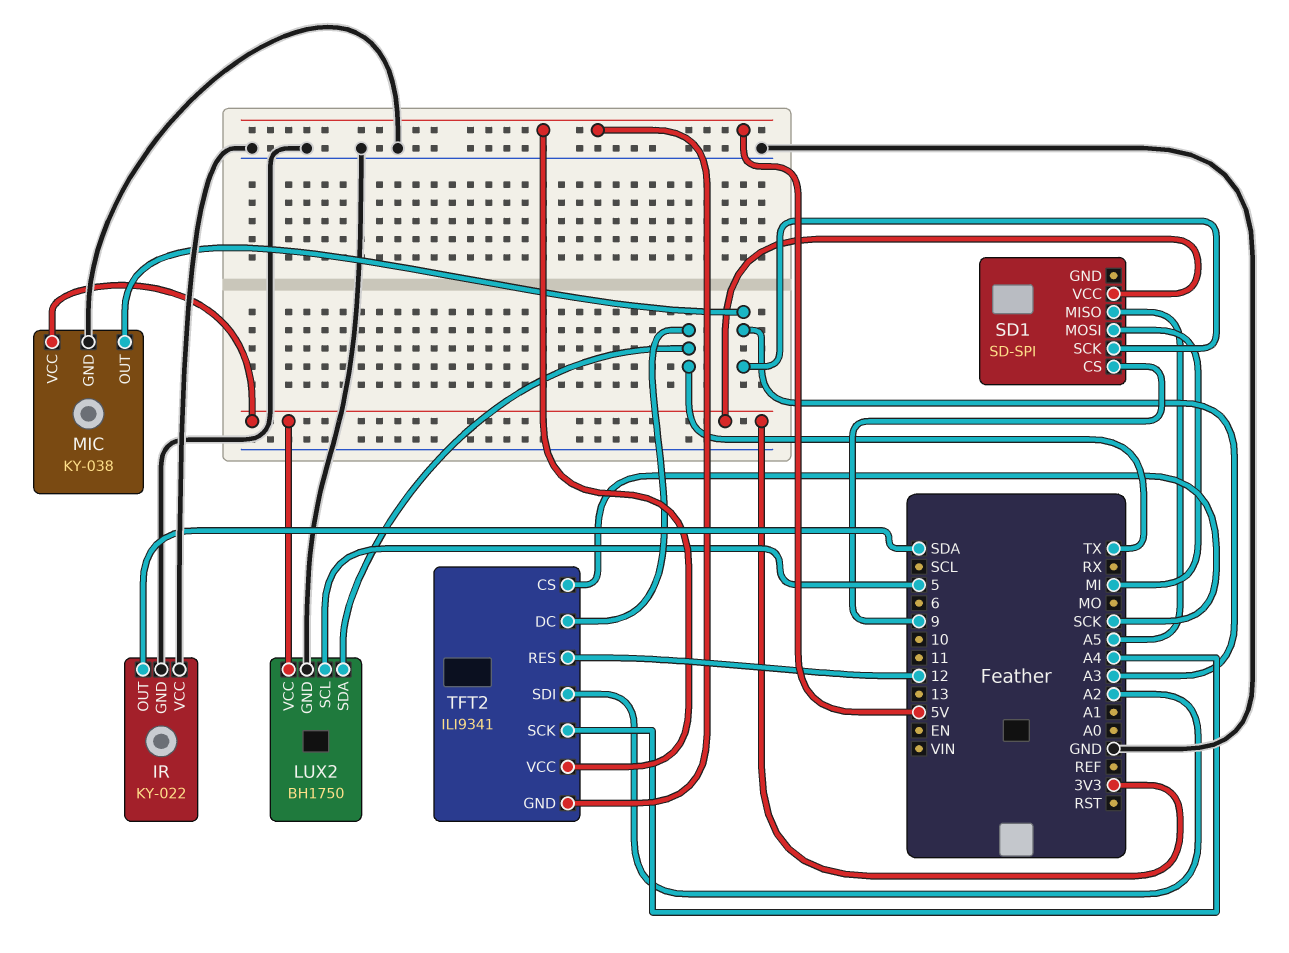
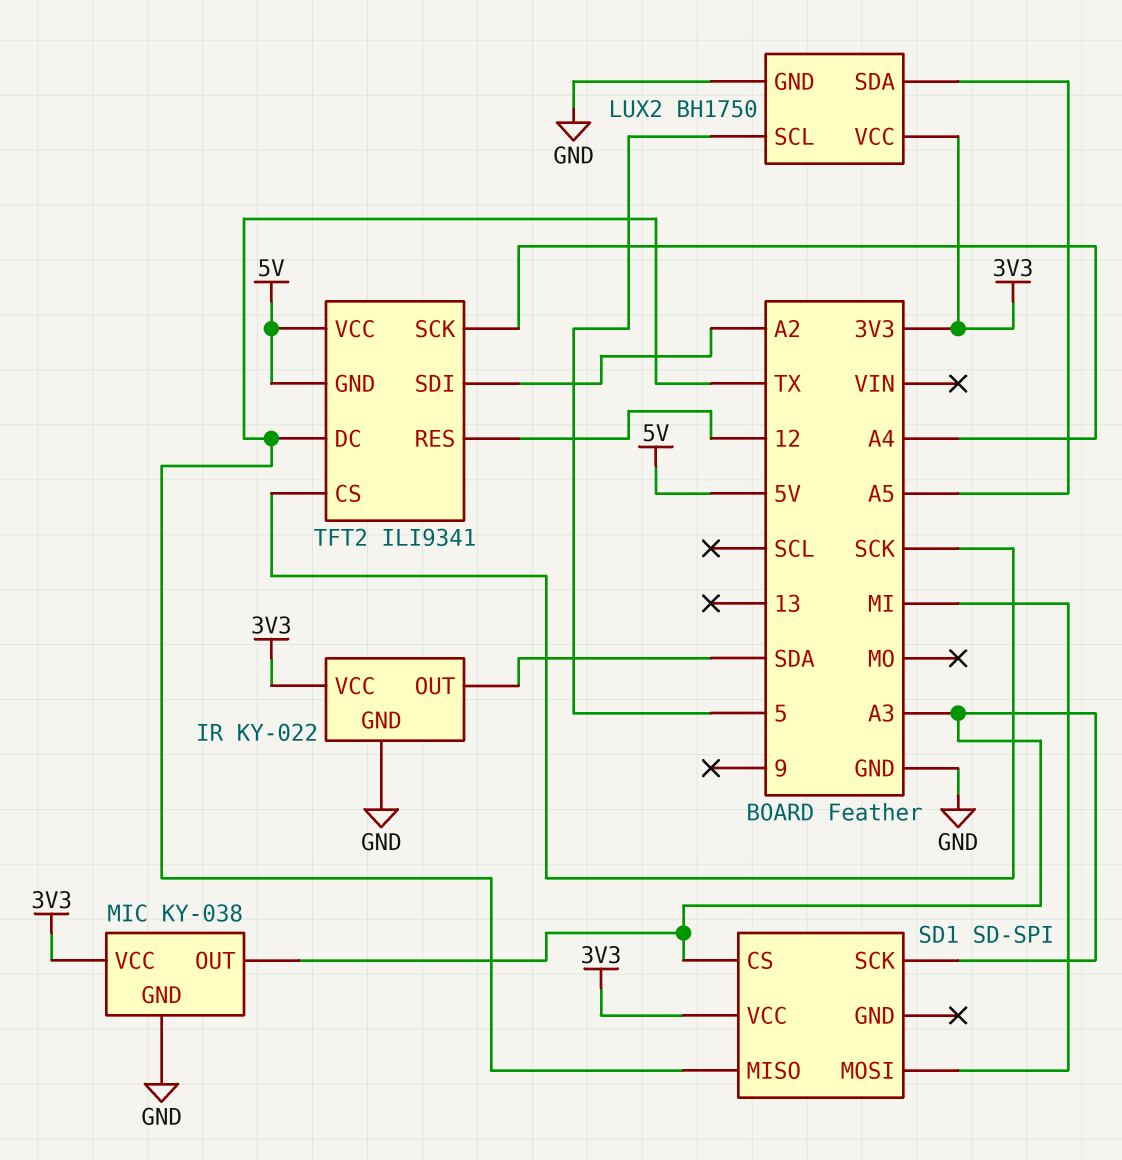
IR pin VCC: GND -> 3V3
LUX2 pin SDA: TX -> A5
SD1 pin CS: 9 -> A3
SD1 pin MISO: A5 -> TX

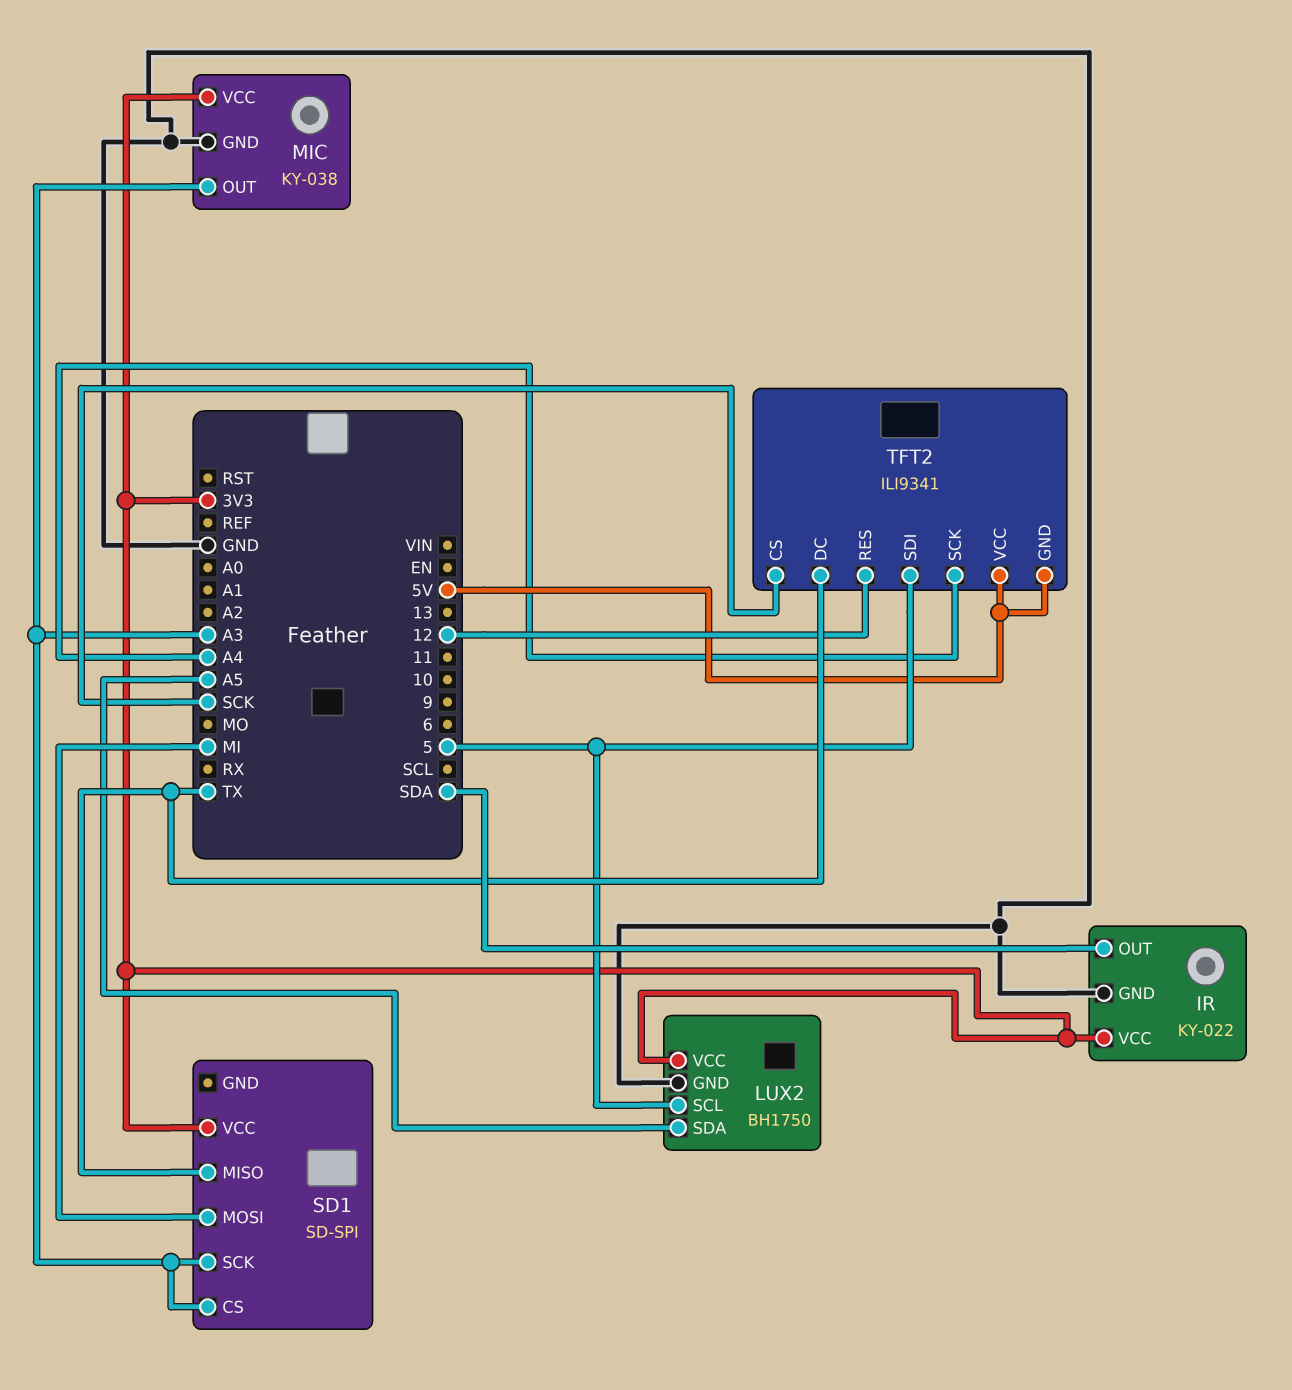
TFT2 pin SDI: A2 -> 5

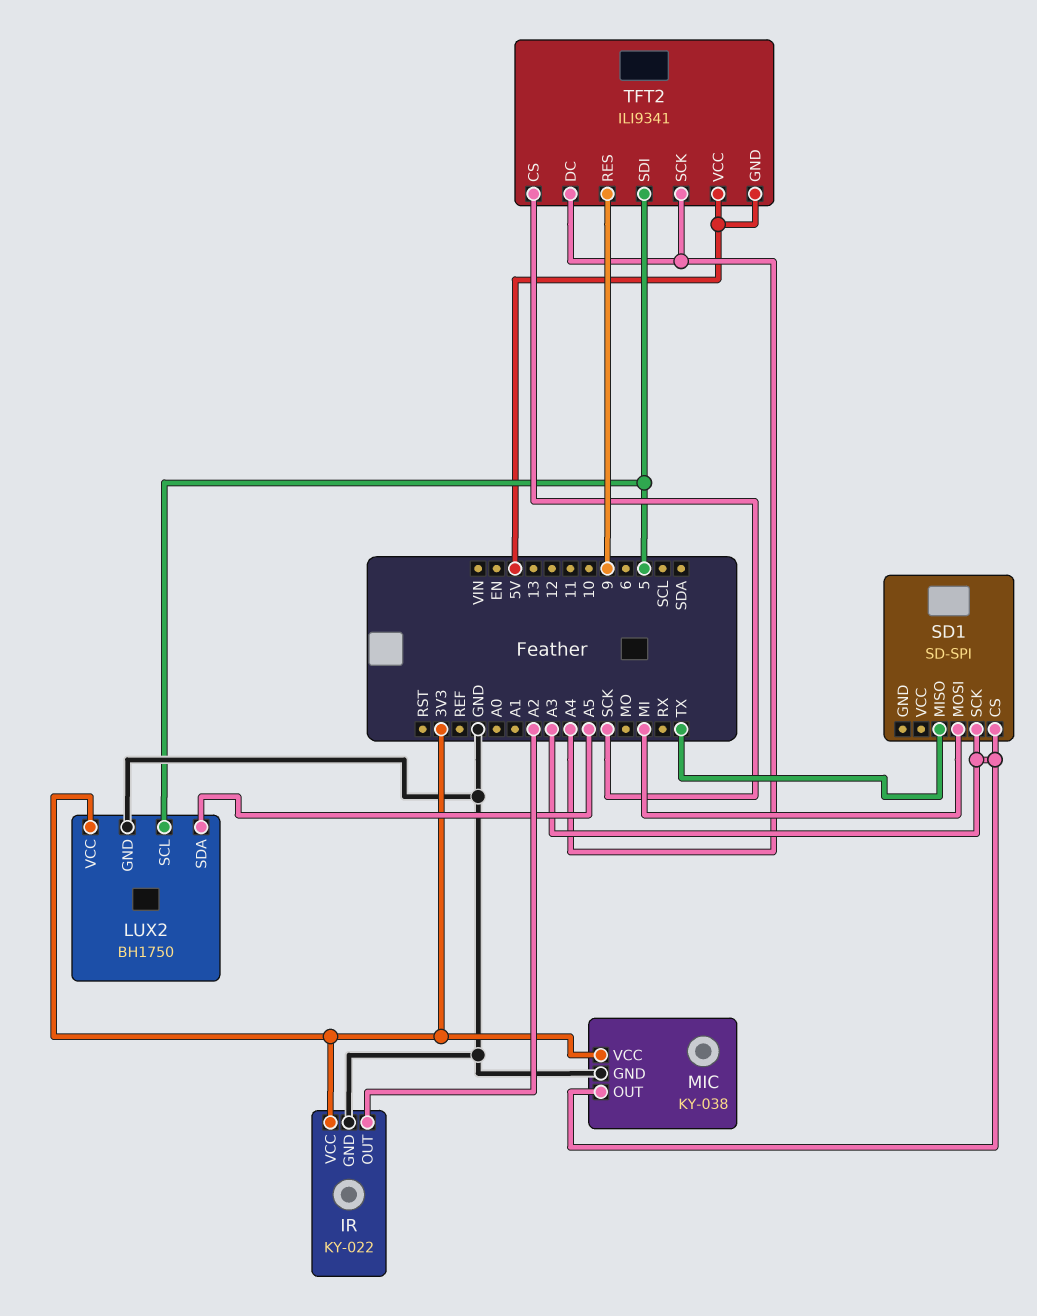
IR pin OUT: SDA -> A2
SD1 pin VCC: 3V3 -> none
TFT2 pin DC: TX -> A4
TFT2 pin RES: 12 -> 9

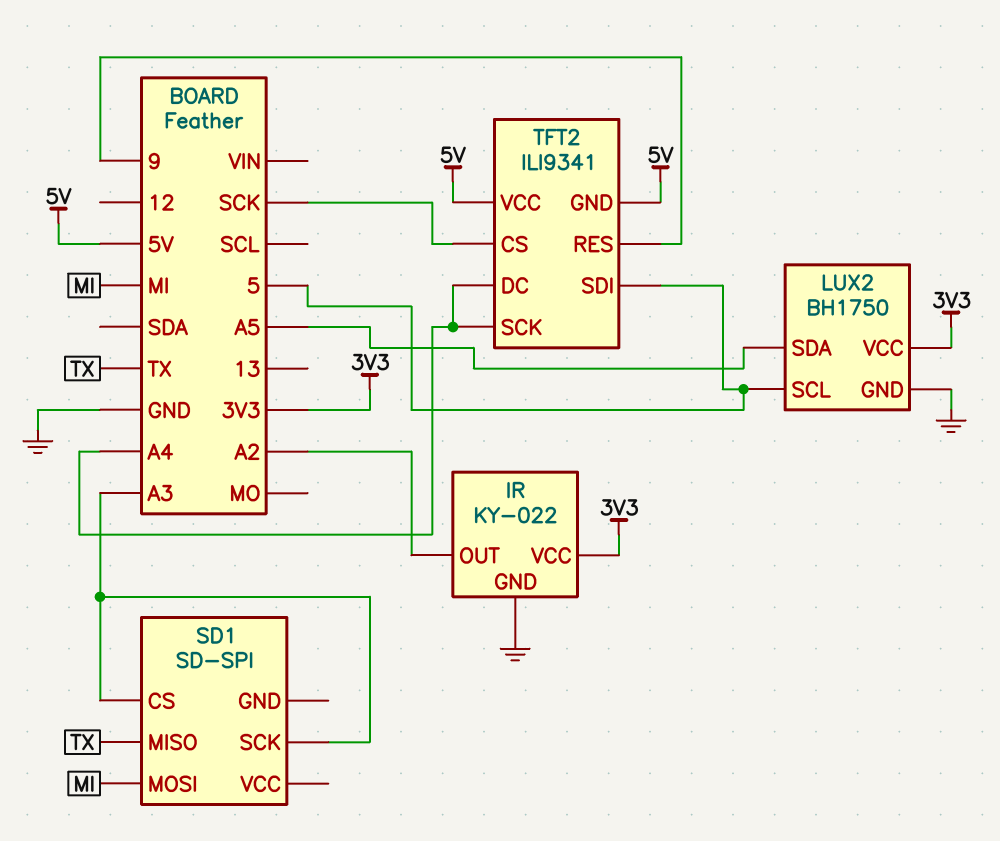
MIC: KY-038 -> none
MIC pin GND: GND -> none
MIC pin OUT: A3 -> none
MIC pin VCC: 3V3 -> none

